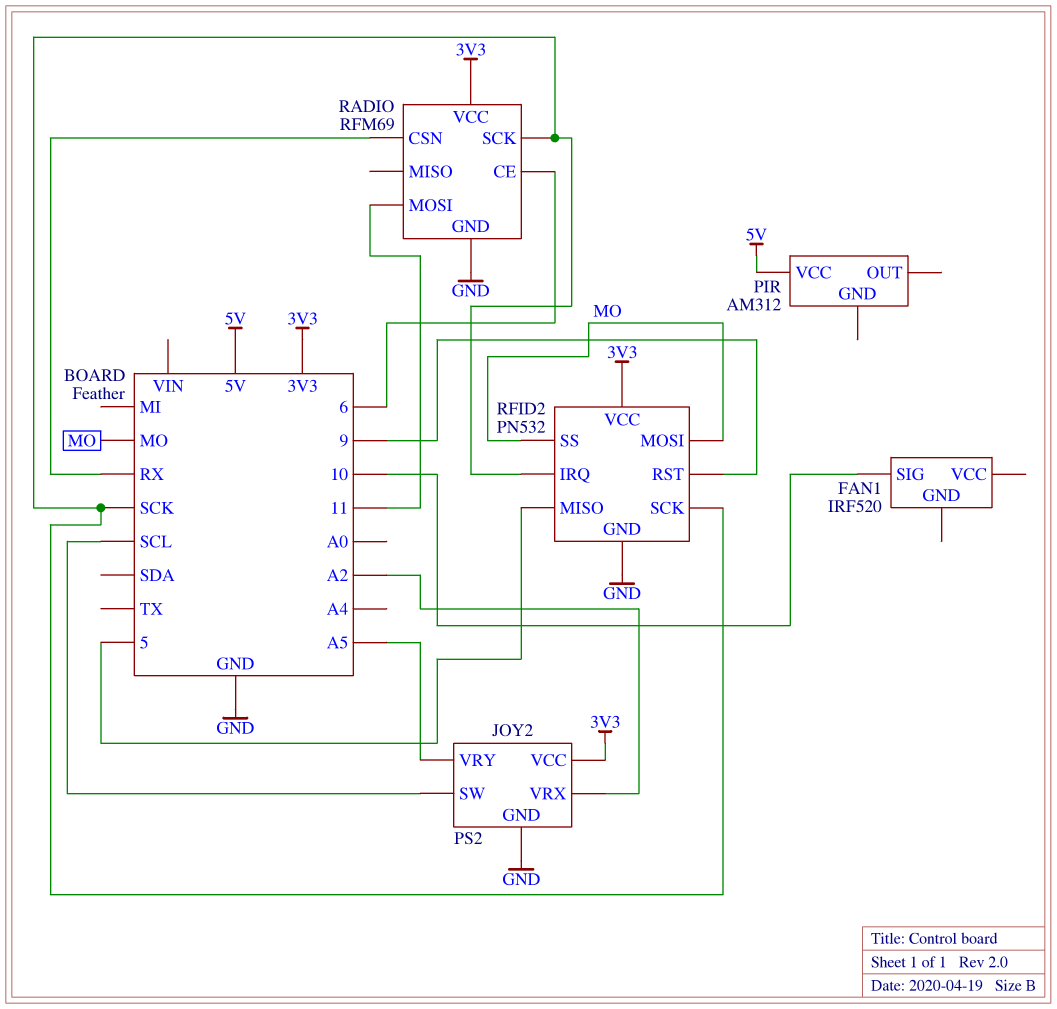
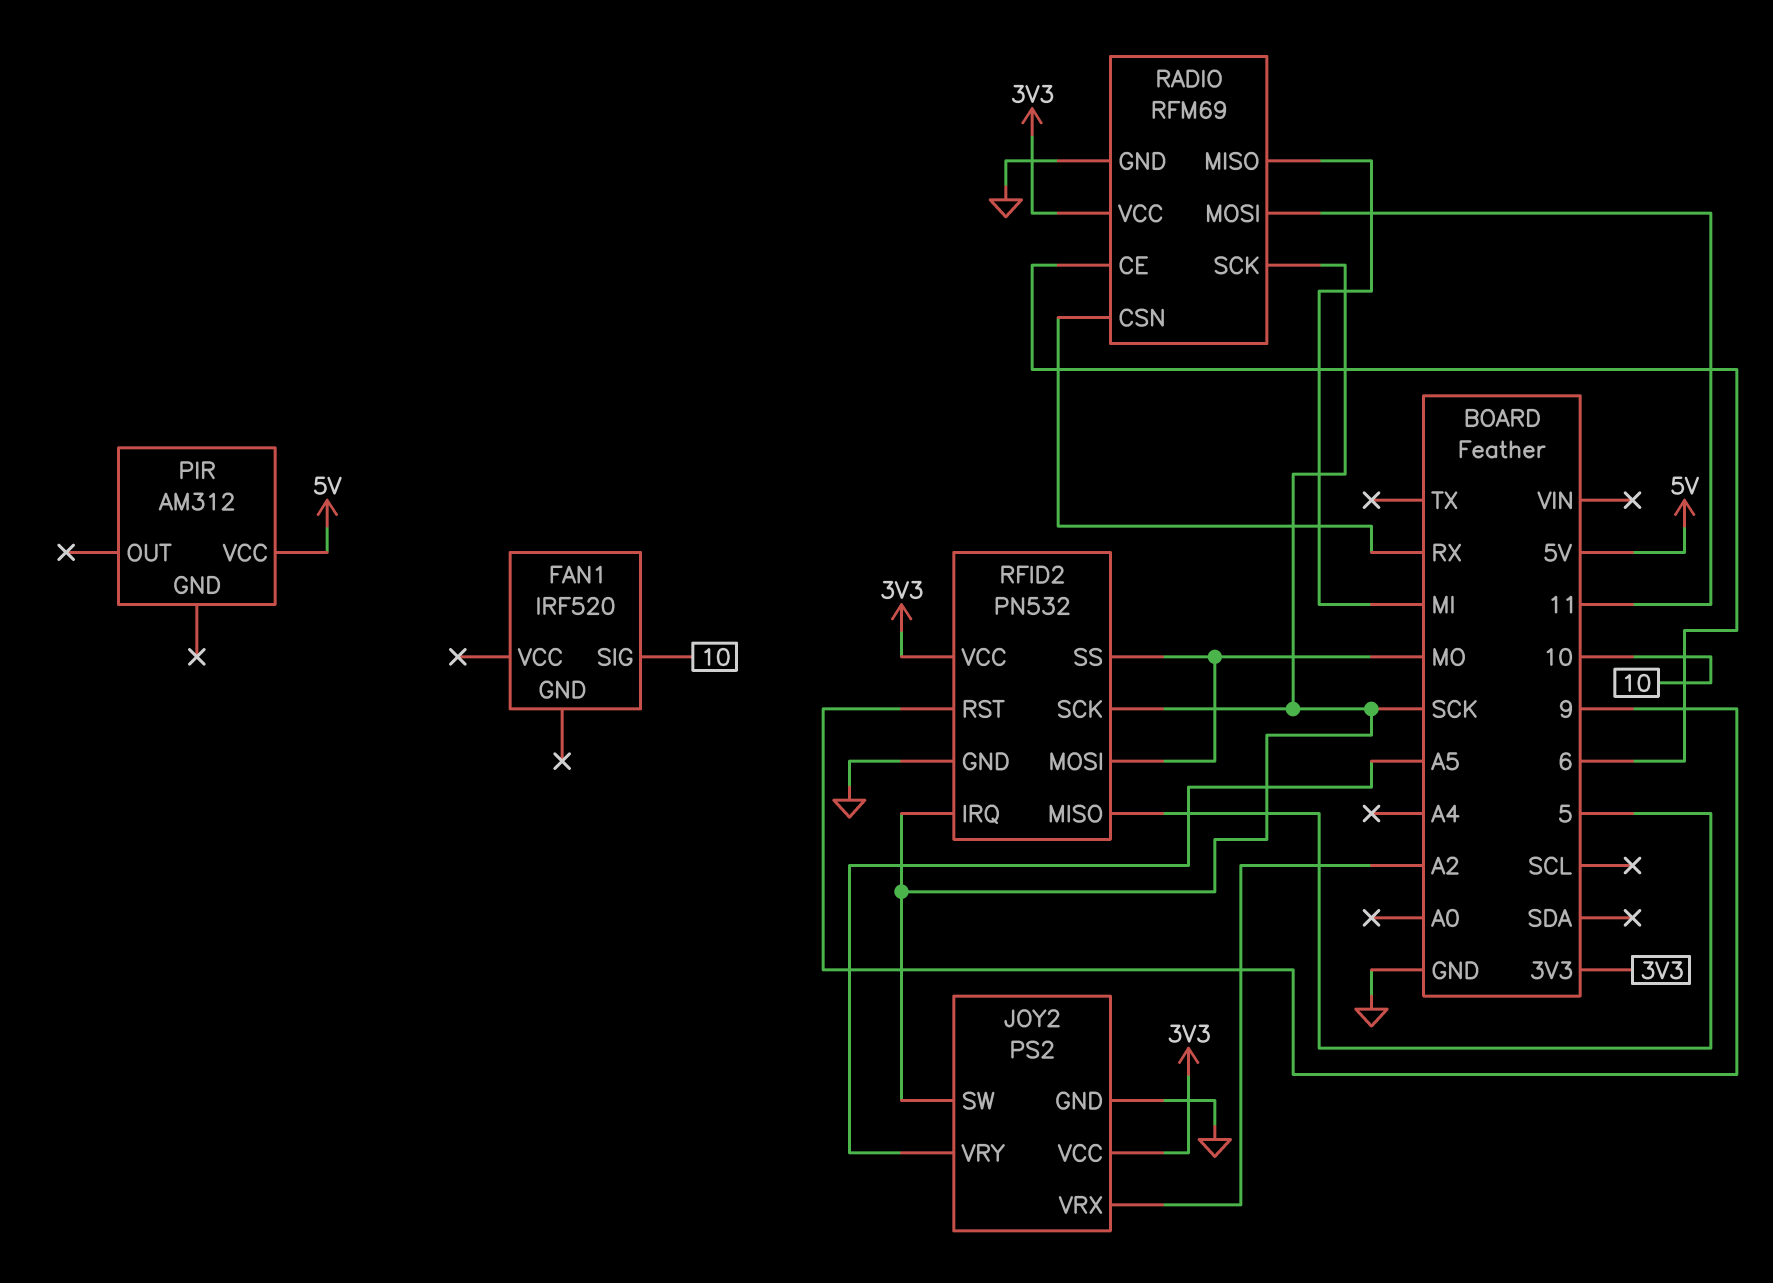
JOY2 pin SW: SCL -> SCK
RADIO pin MISO: none -> MI

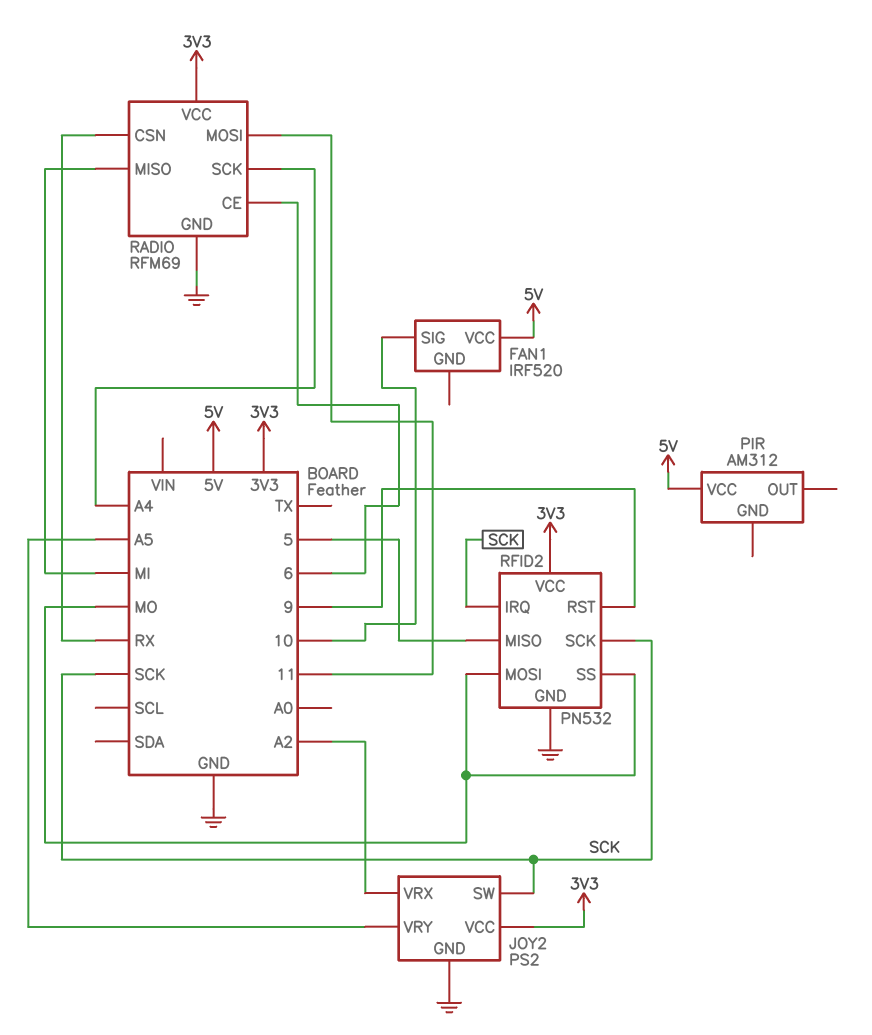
FAN1 pin VCC: none -> 5V
RADIO pin SCK: SCK -> A4

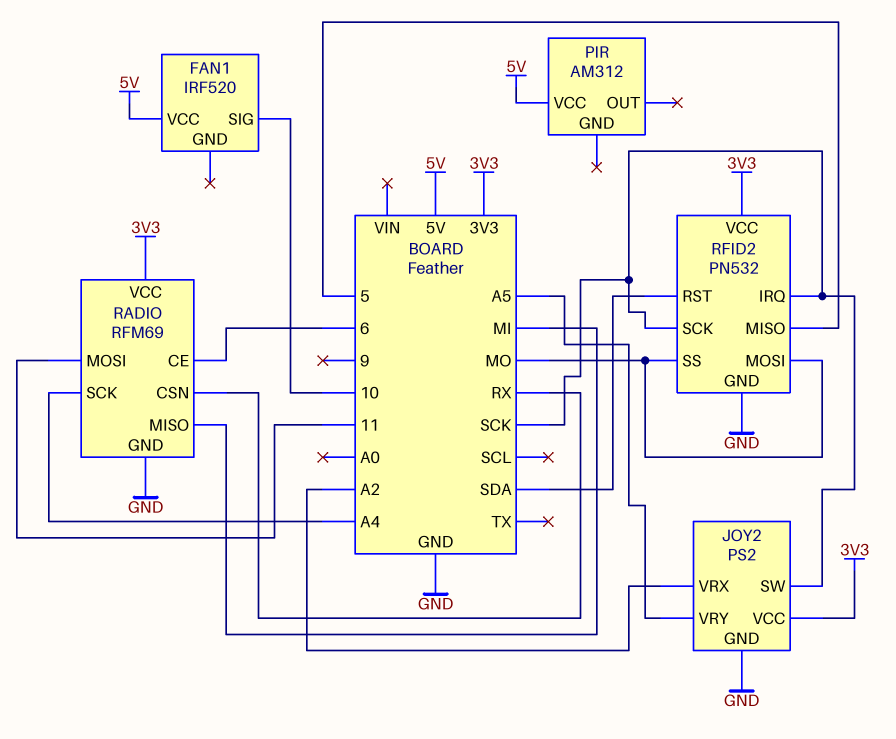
RFID2 pin RST: 9 -> SDA

